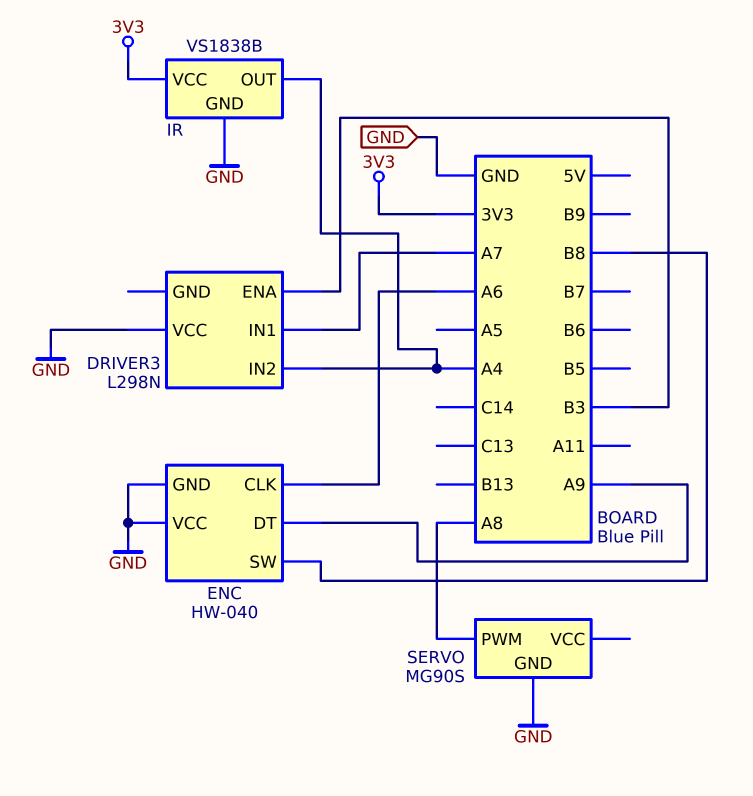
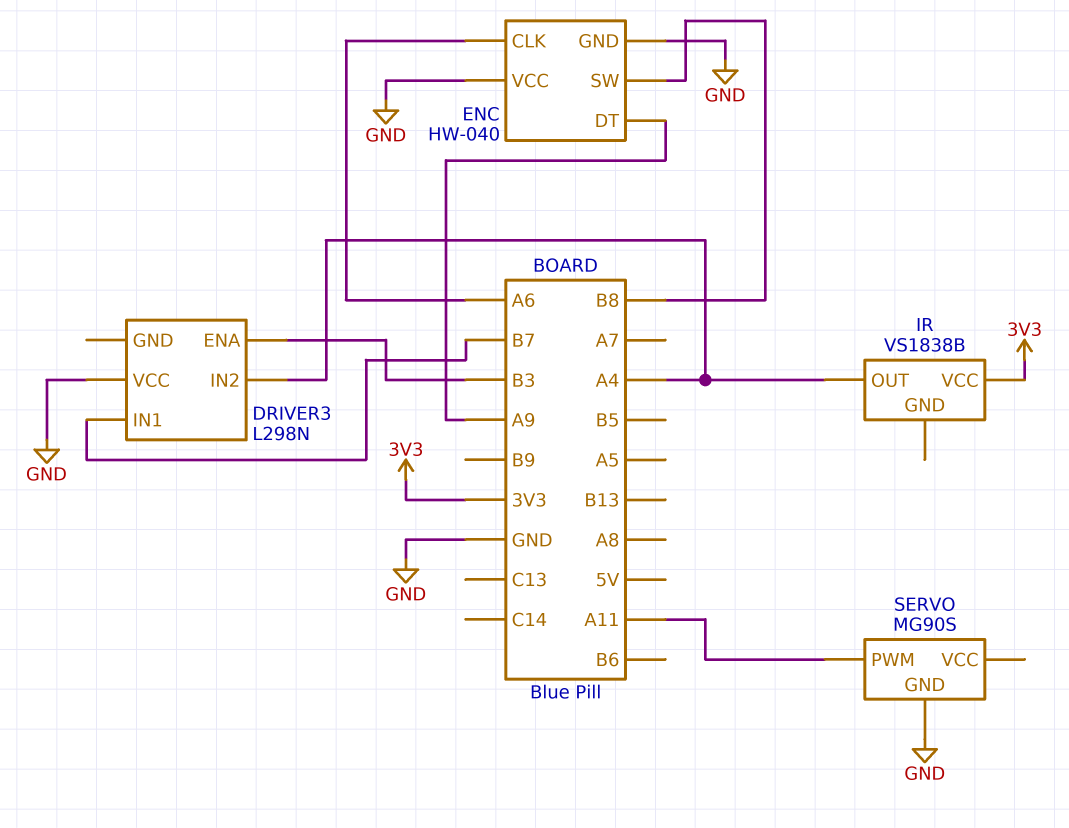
DRIVER3 pin IN1: A7 -> B7
IR pin GND: GND -> none
SERVO pin PWM: A8 -> A11

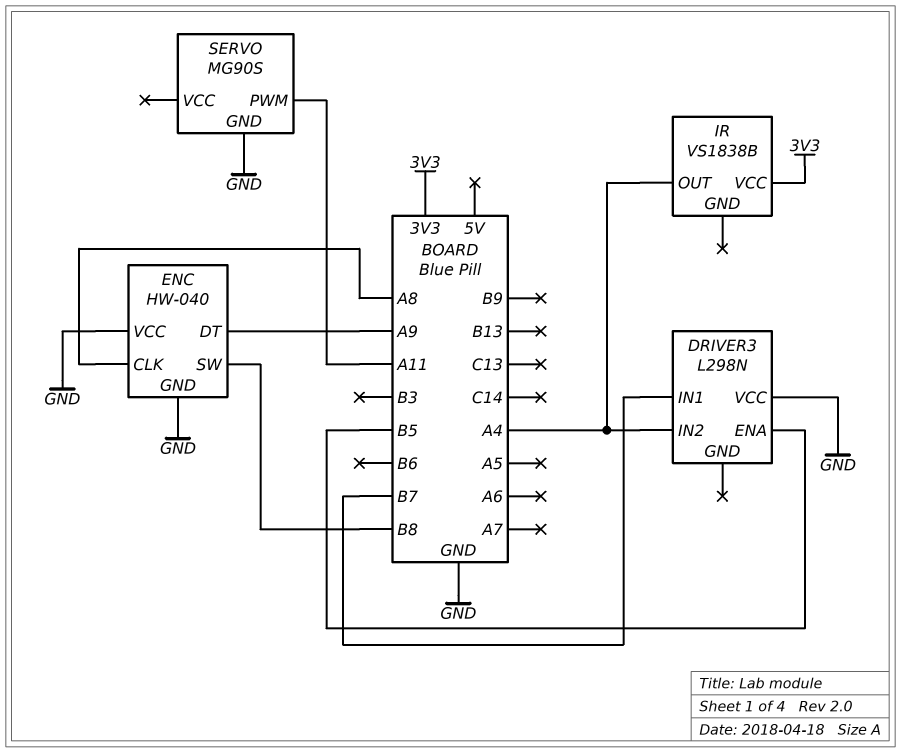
DRIVER3 pin ENA: B3 -> B5
ENC pin CLK: A6 -> A8

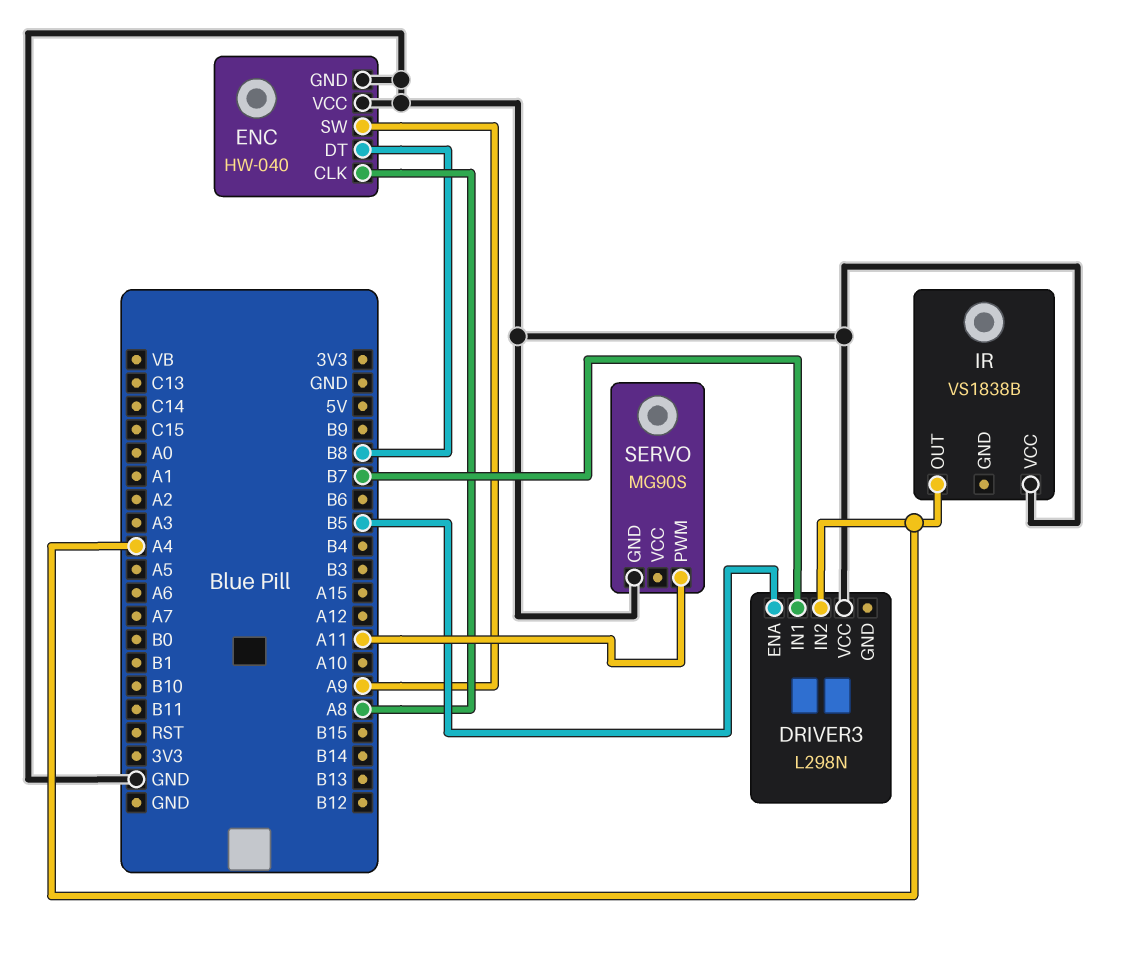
ENC pin DT: A9 -> B8
ENC pin SW: B8 -> A9
IR pin VCC: 3V3 -> GND

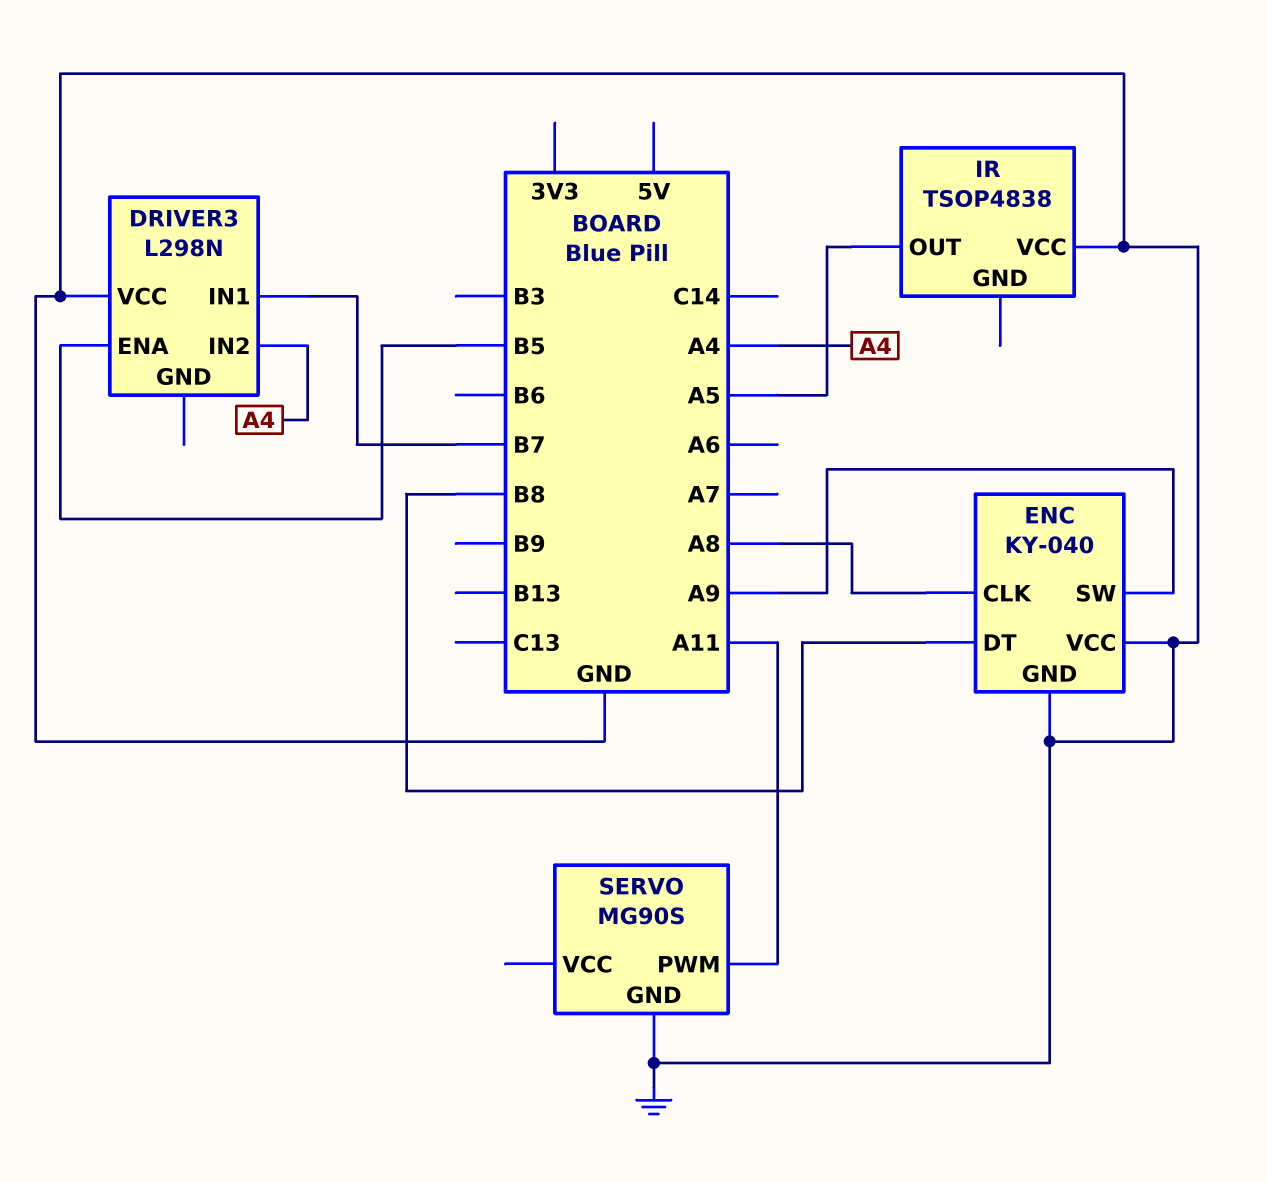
ENC: HW-040 -> KY-040
IR: VS1838B -> TSOP4838
IR pin OUT: A4 -> A5

